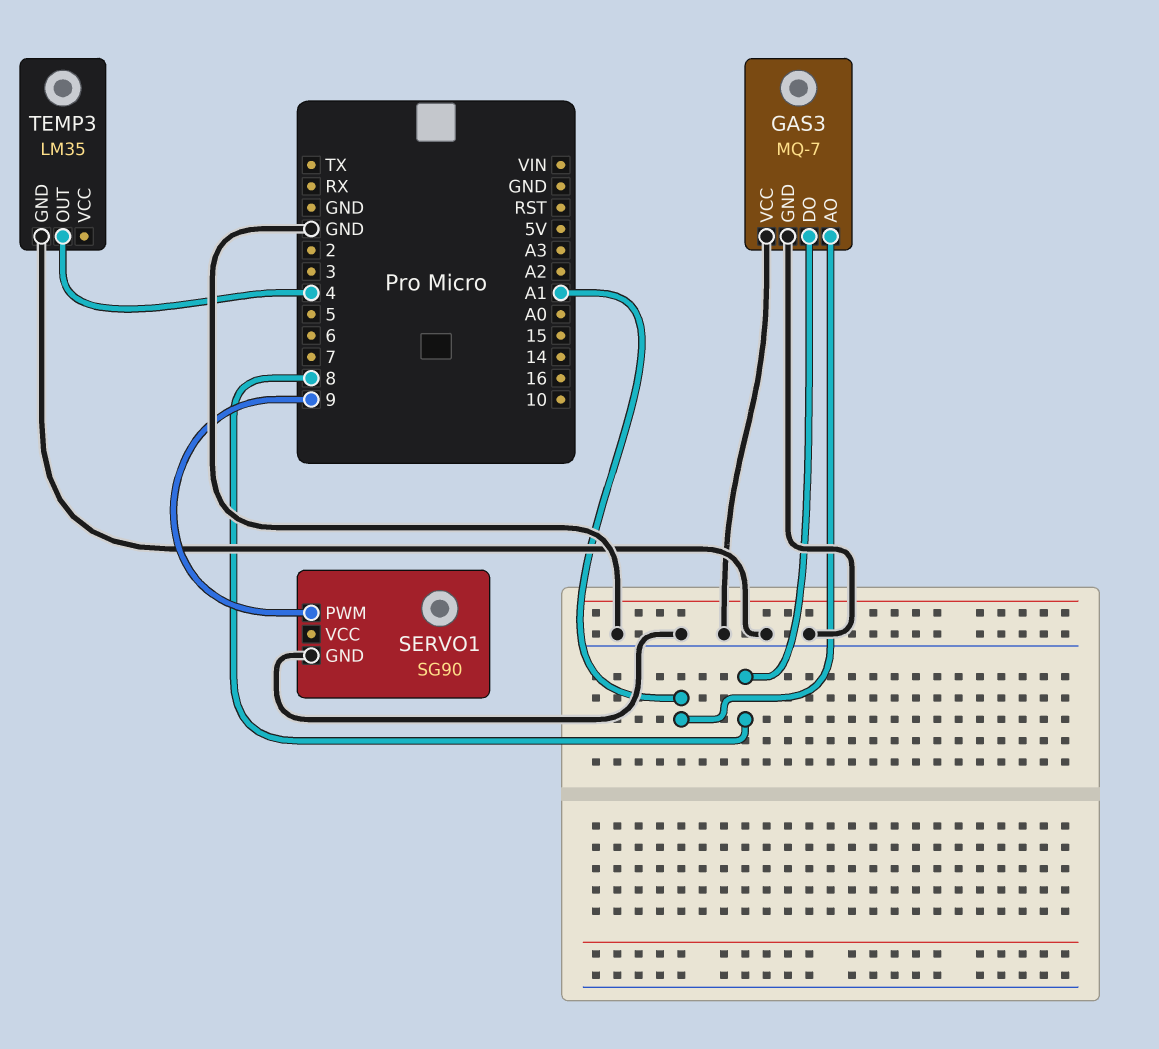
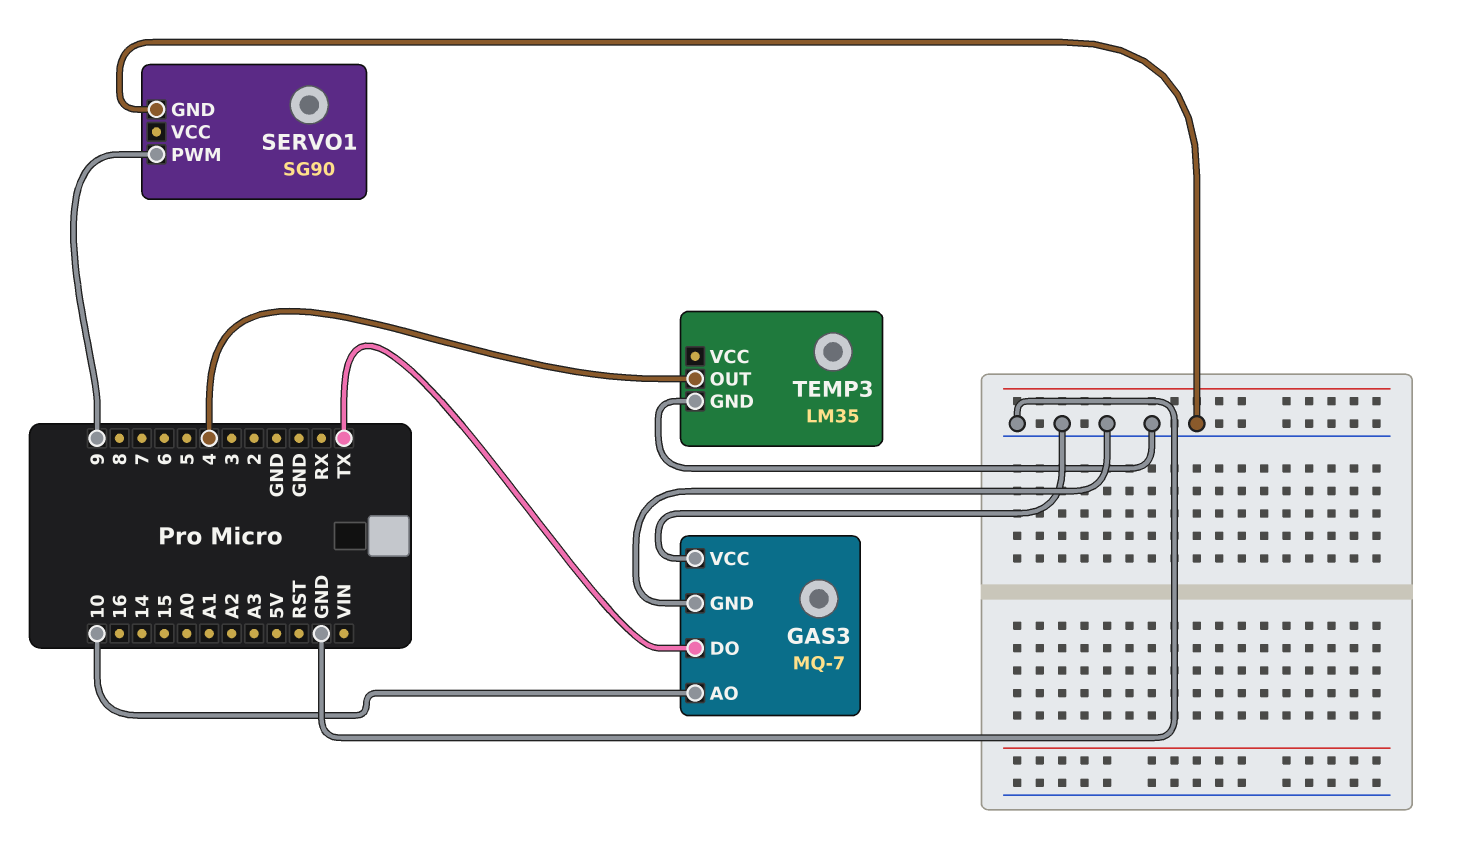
GAS3 pin AO: A1 -> 10
GAS3 pin DO: 8 -> TX

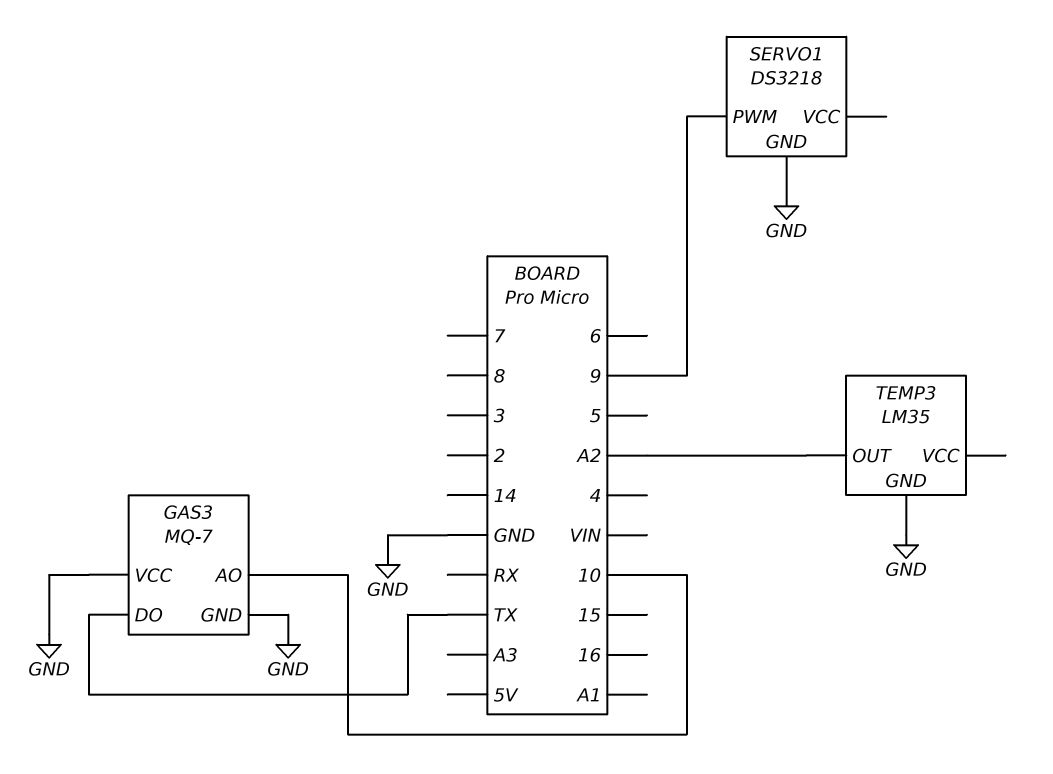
SERVO1: SG90 -> DS3218
TEMP3 pin OUT: 4 -> A2

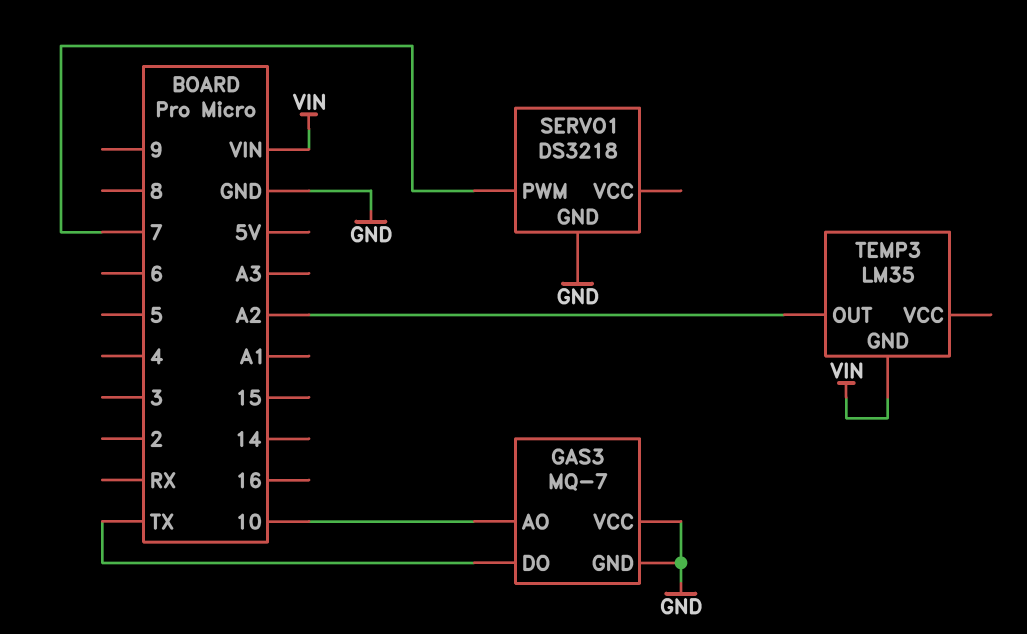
SERVO1 pin PWM: 9 -> 7
TEMP3 pin GND: GND -> VIN

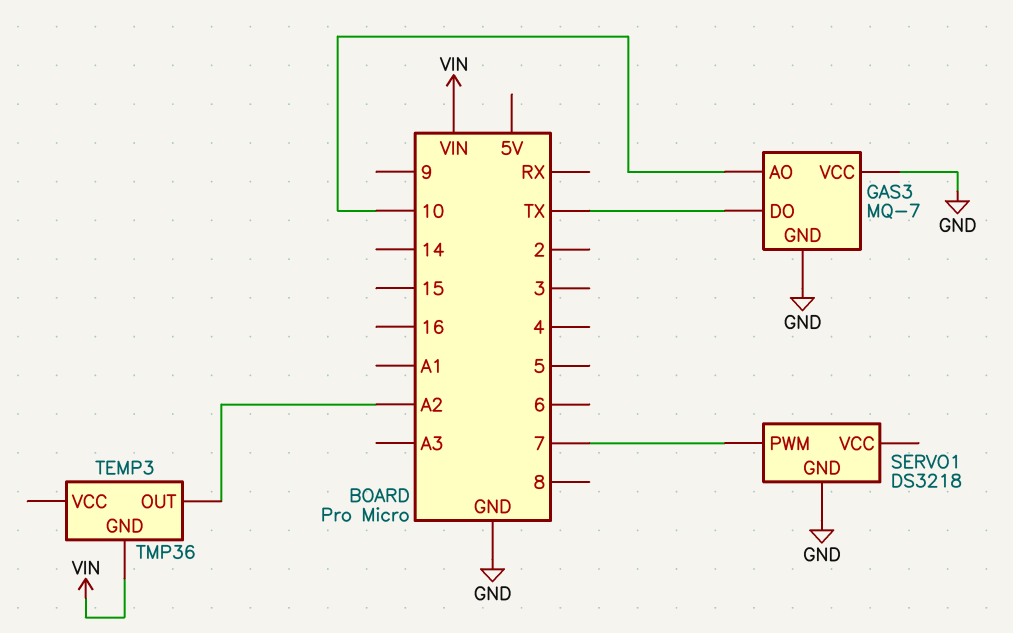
TEMP3: LM35 -> TMP36

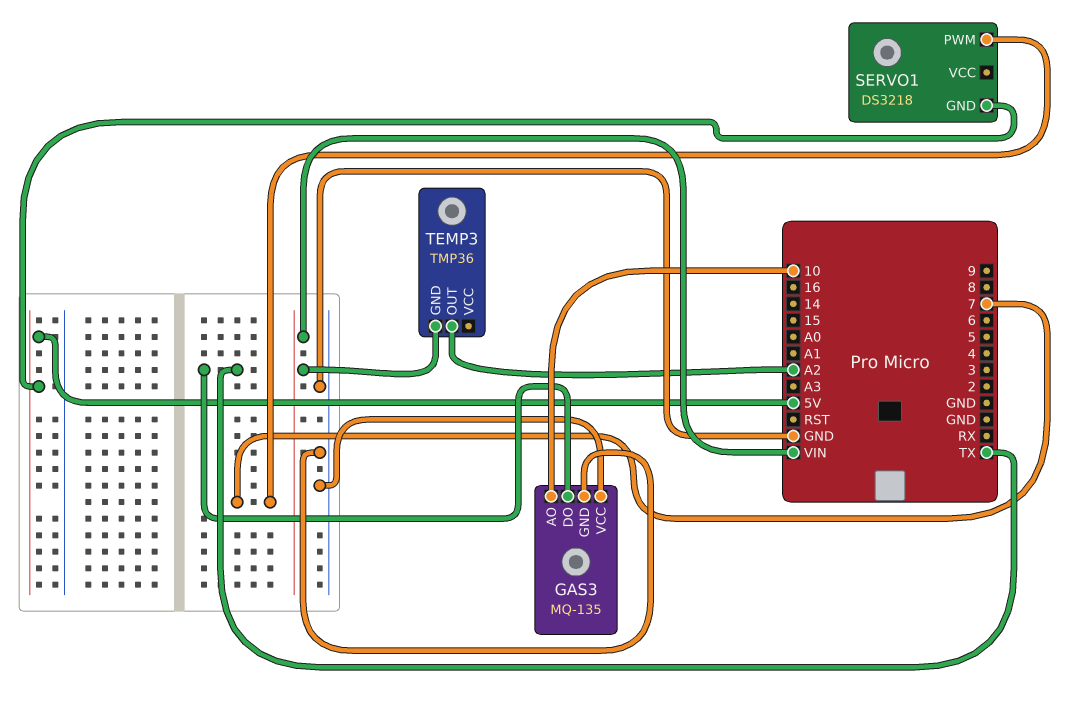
GAS3: MQ-7 -> MQ-135
SERVO1 pin GND: GND -> 5V

